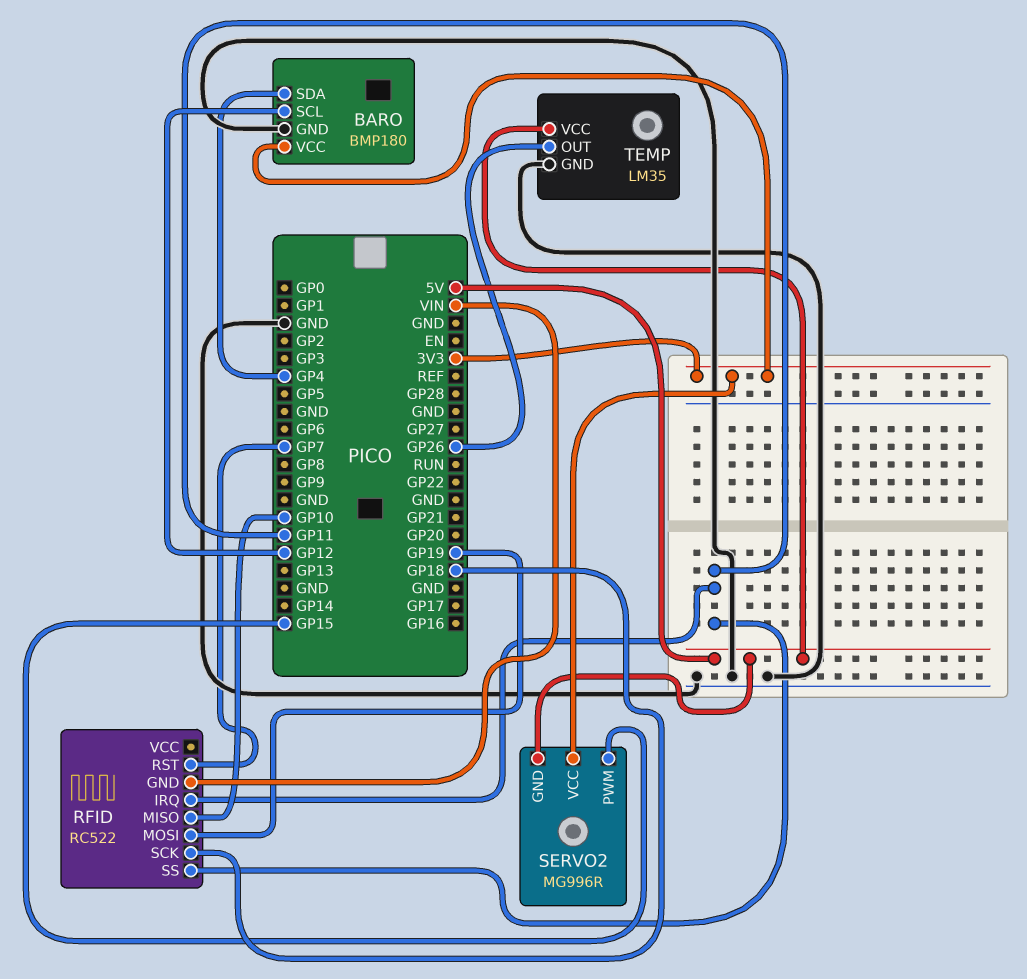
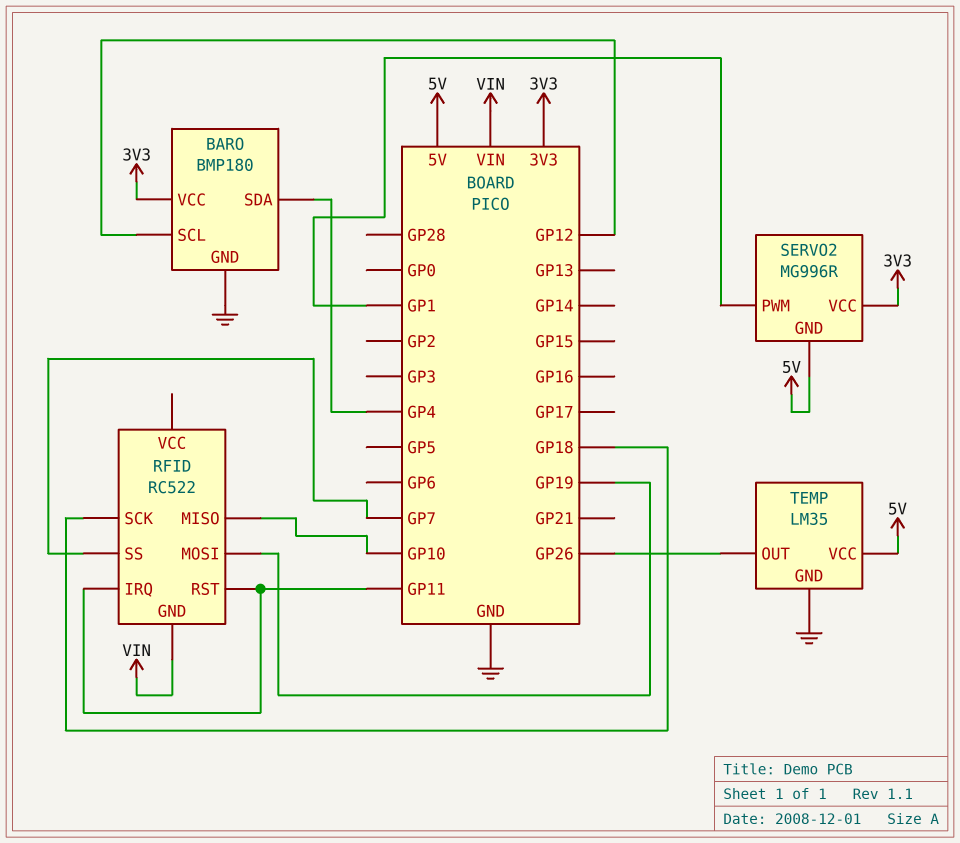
RFID pin RST: GP7 -> GP11
RFID pin SS: GP11 -> GP7
SERVO2 pin PWM: GP15 -> GP1

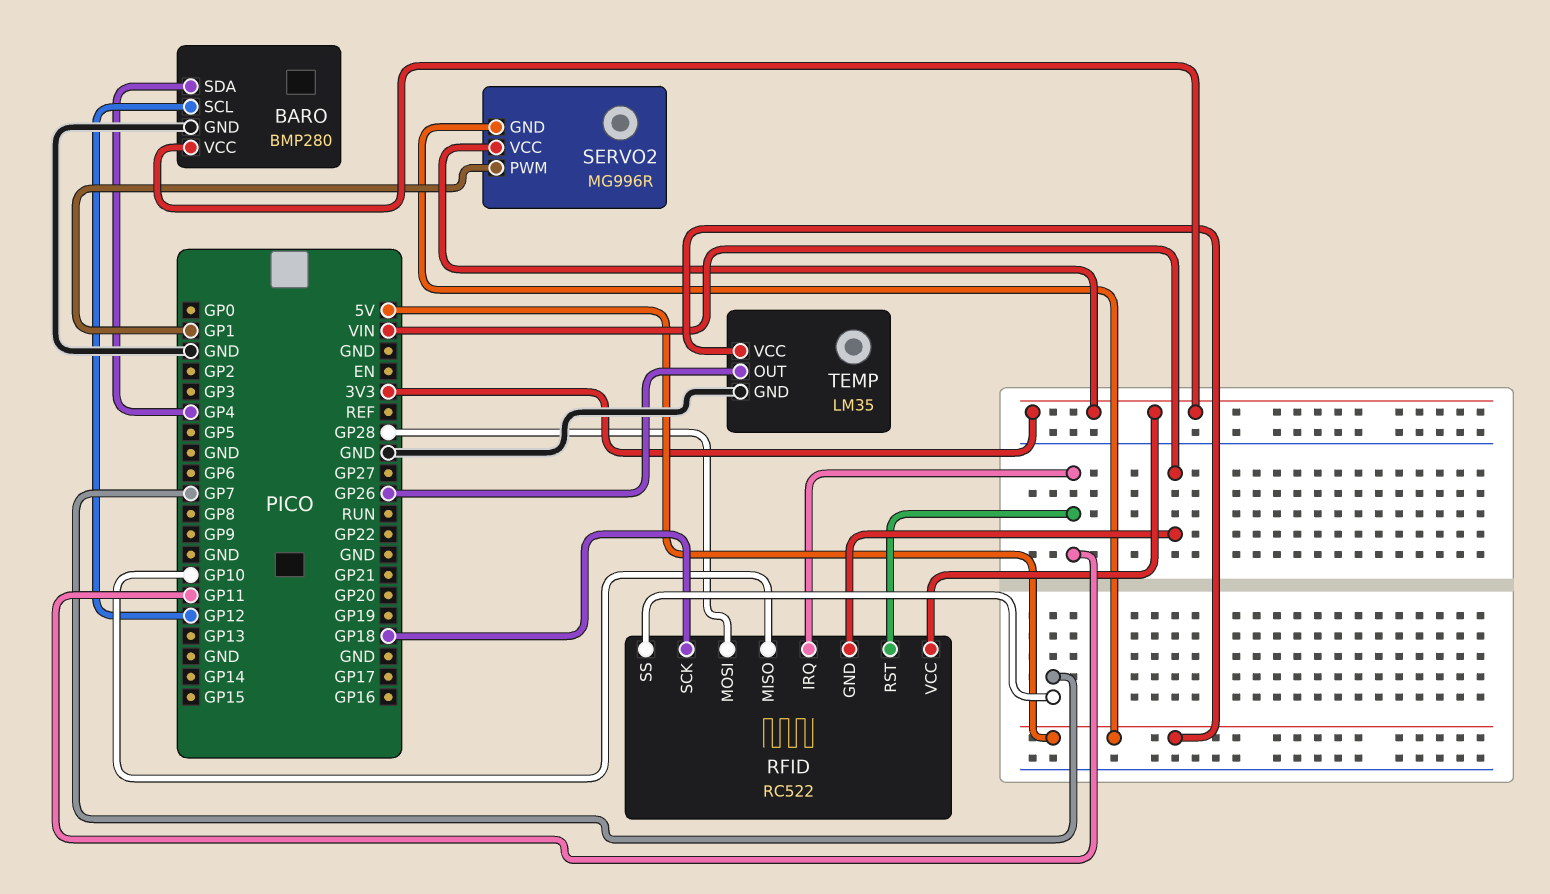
BARO: BMP180 -> BMP280
RFID pin MOSI: GP19 -> GP28
RFID pin VCC: none -> 3V3

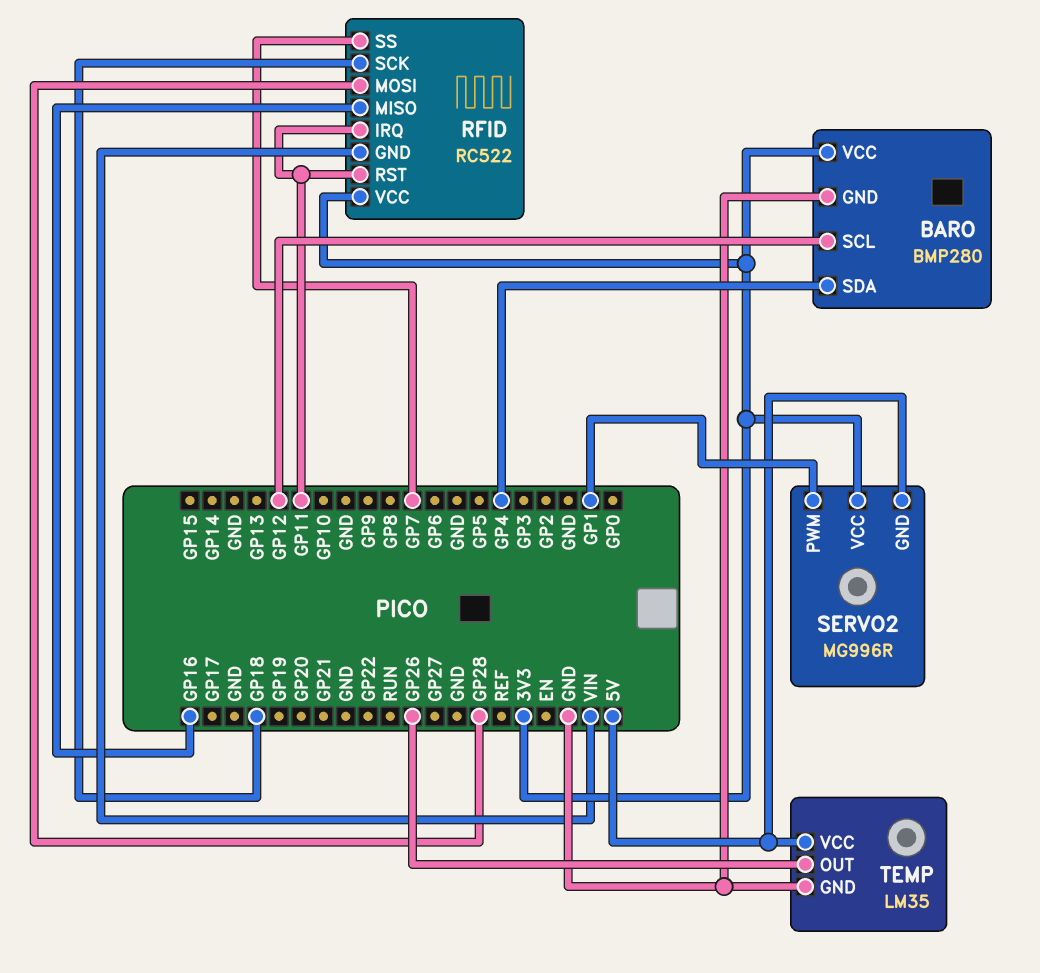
RFID pin MISO: GP10 -> GP16

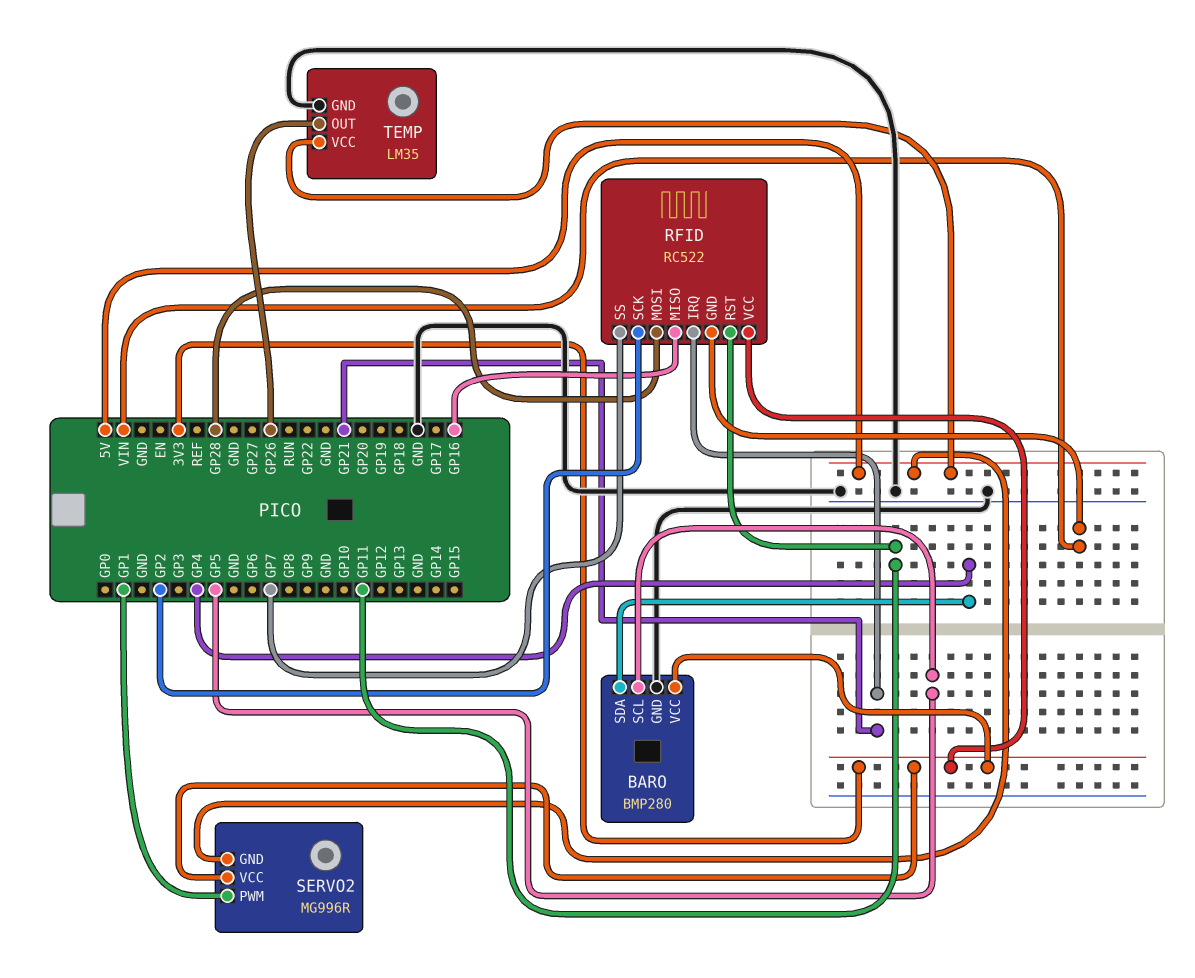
BARO pin SCL: GP12 -> GP5
RFID pin IRQ: GP11 -> GP21
RFID pin SCK: GP18 -> GP2

